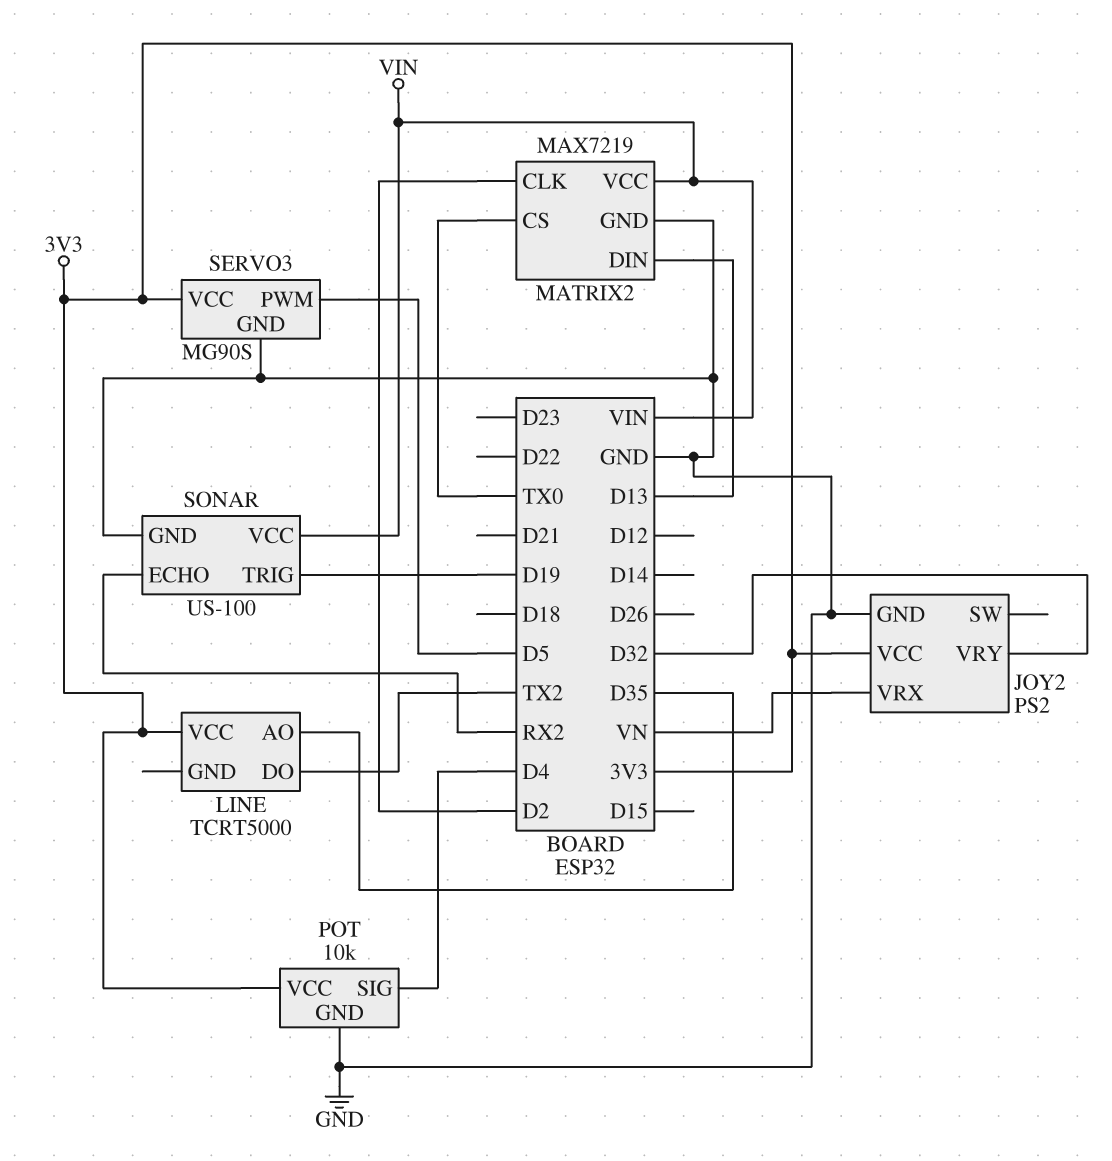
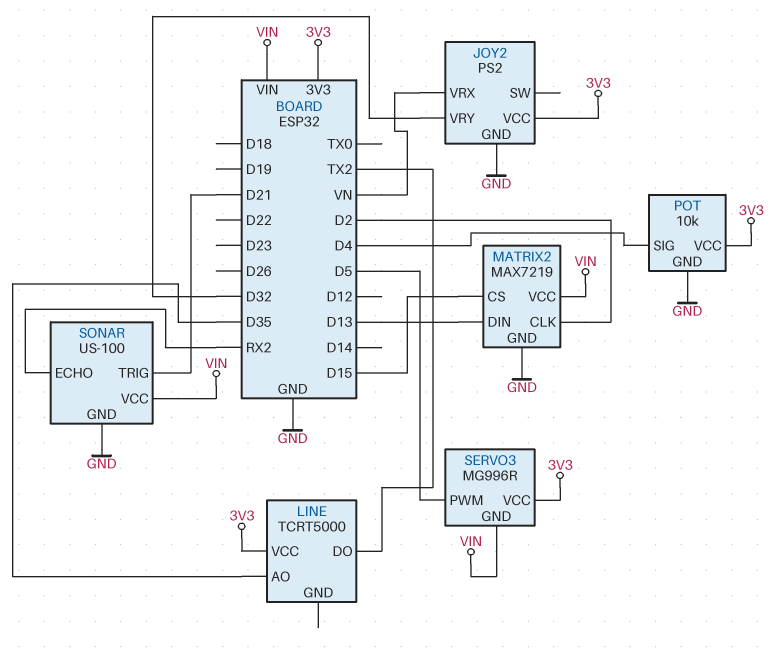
MATRIX2 pin CS: TX0 -> D15
SERVO3: MG90S -> MG996R
SERVO3 pin GND: GND -> VIN
SONAR pin TRIG: D19 -> D21

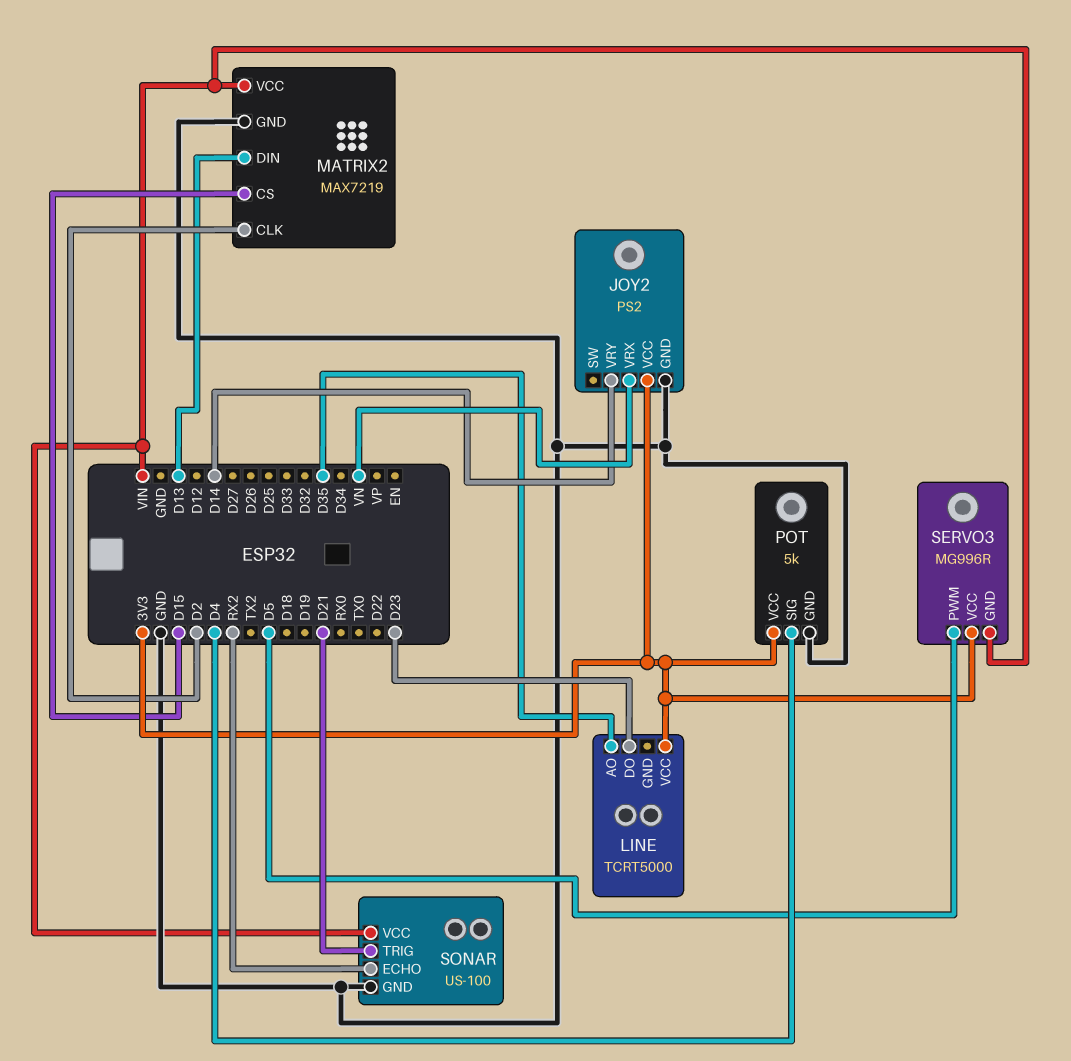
JOY2 pin VRY: D32 -> D14
LINE pin DO: TX2 -> D23
POT: 10k -> 5k

